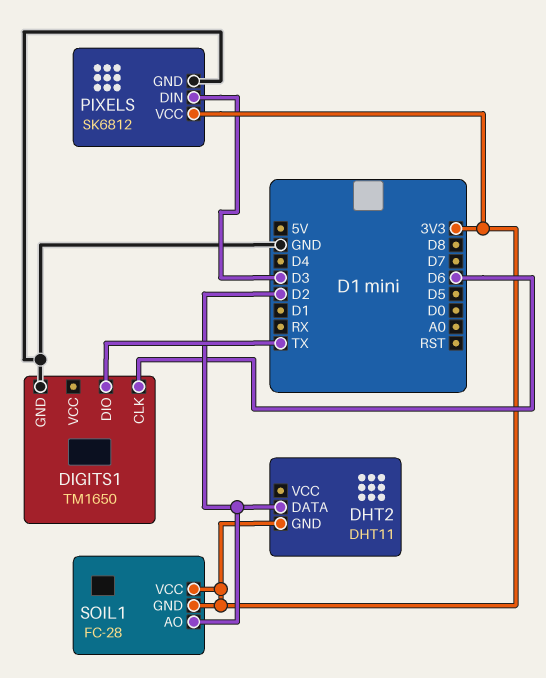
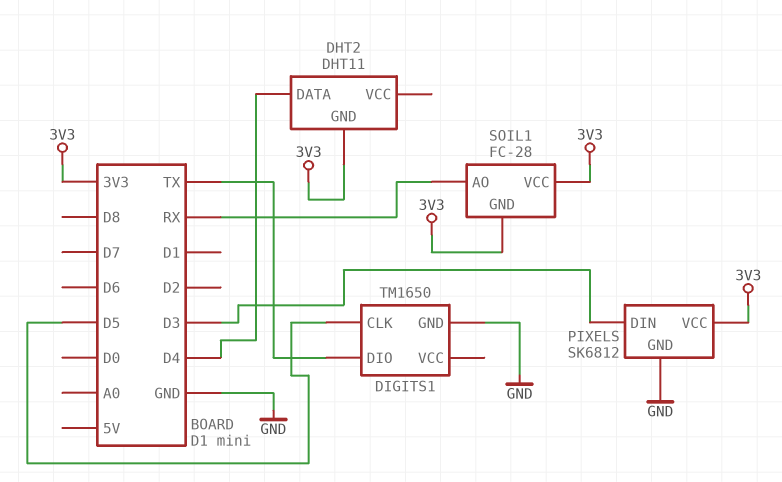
DHT2 pin DATA: D2 -> D4
DIGITS1 pin CLK: D6 -> D5
SOIL1 pin AO: D2 -> RX

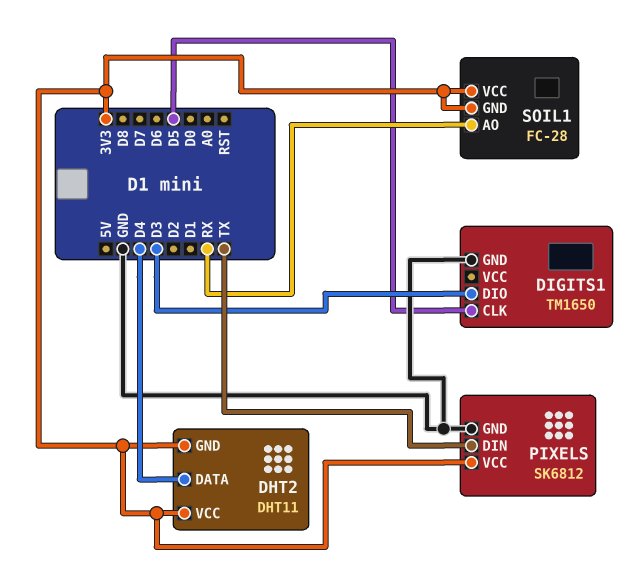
DHT2 pin VCC: none -> 3V3
DIGITS1 pin DIO: TX -> D3
PIXELS pin DIN: D3 -> TX

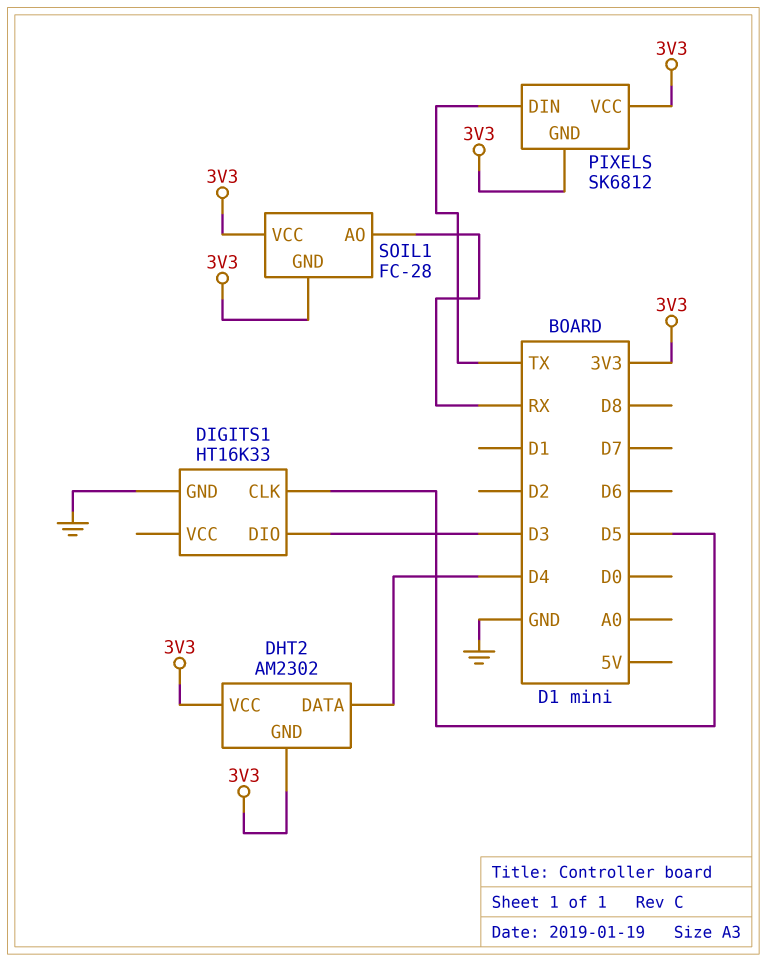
DHT2: DHT11 -> AM2302
DIGITS1: TM1650 -> HT16K33
PIXELS pin GND: GND -> 3V3

